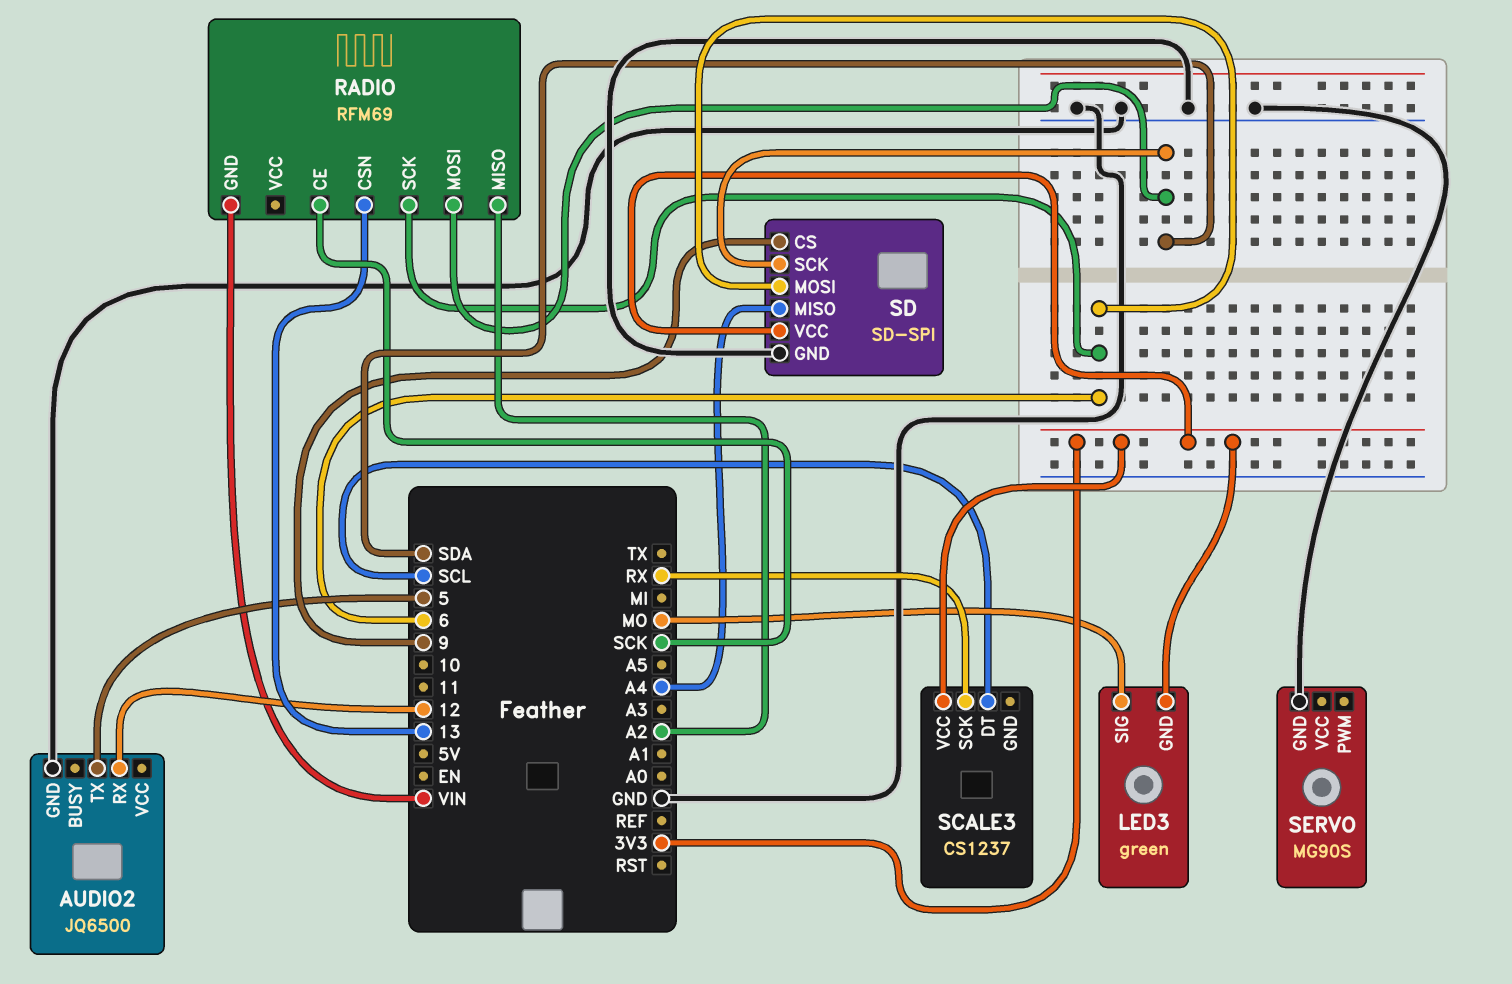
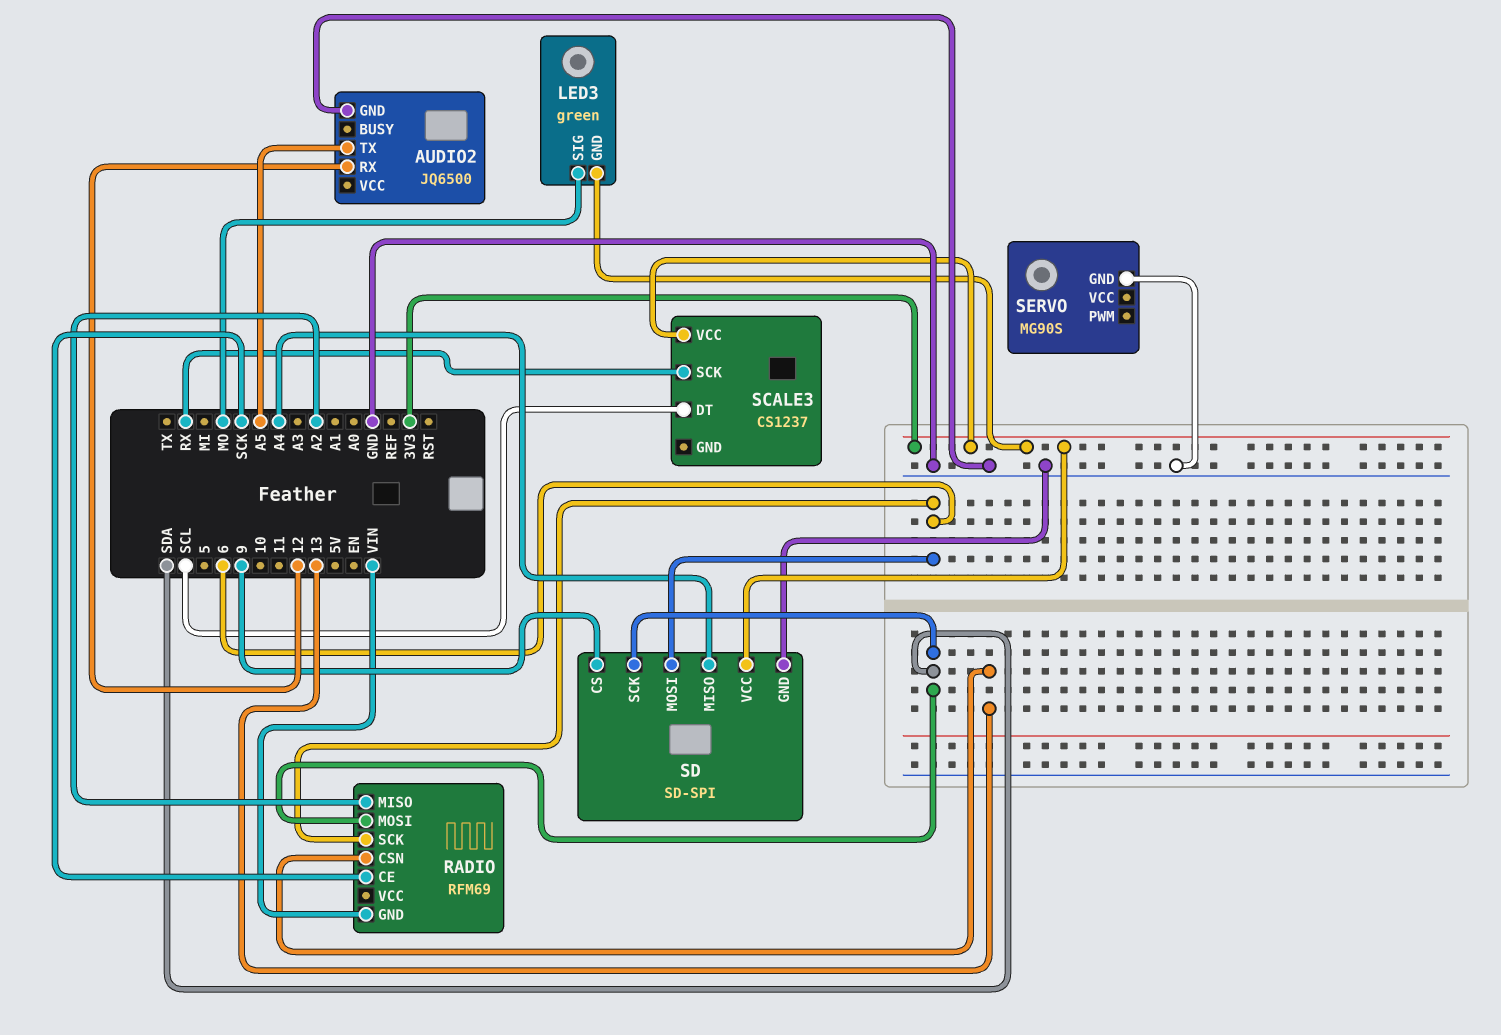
AUDIO2 pin TX: 5 -> A5

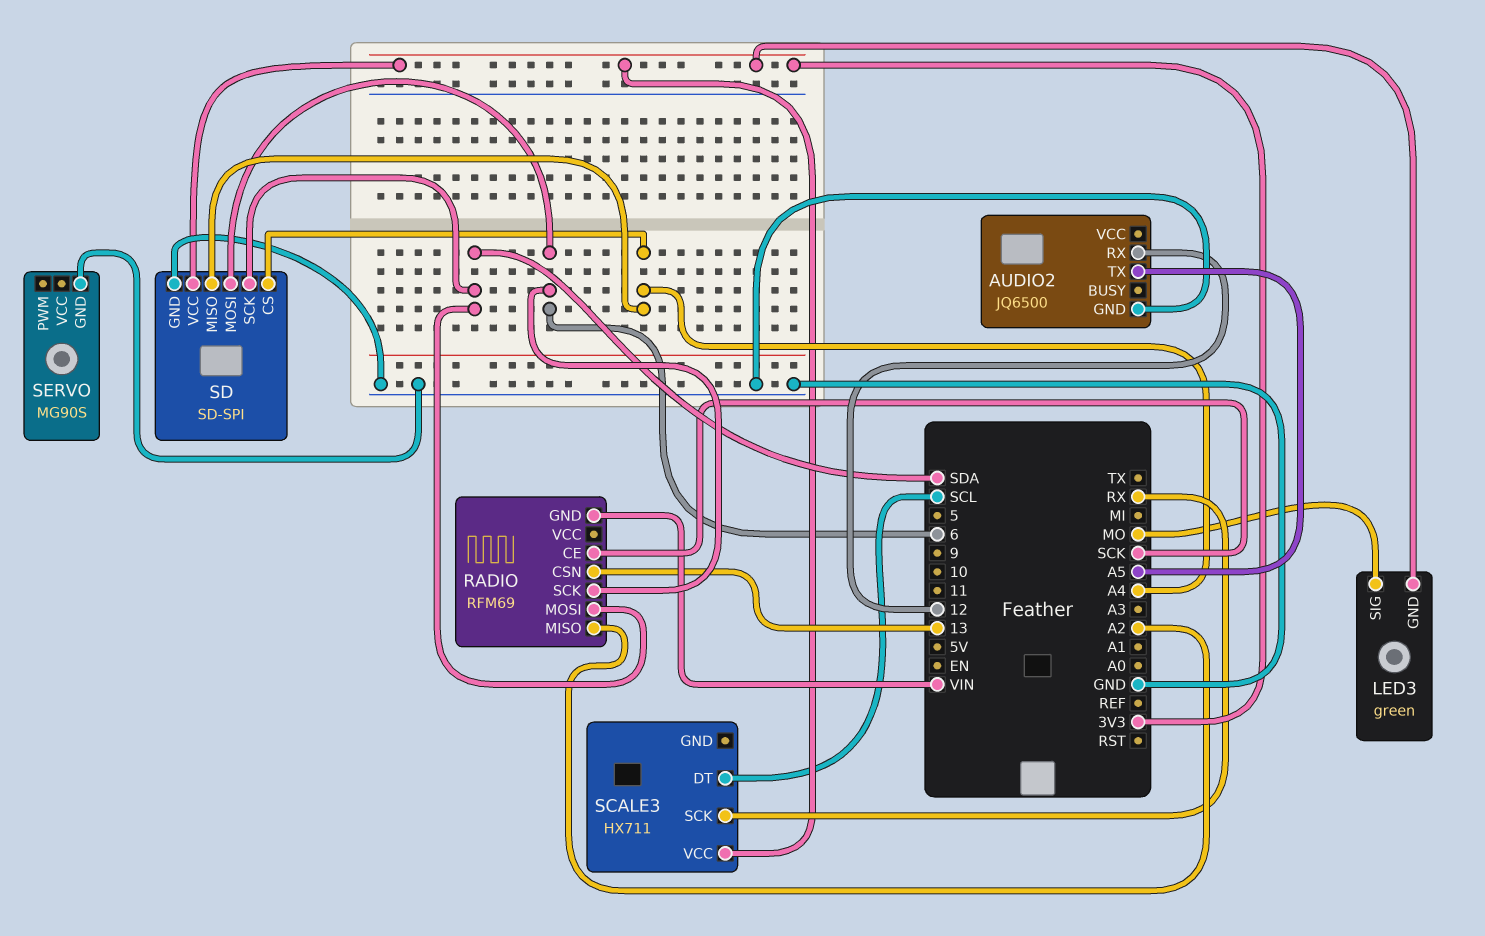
SCALE3: CS1237 -> HX711
SD pin CS: 9 -> A4

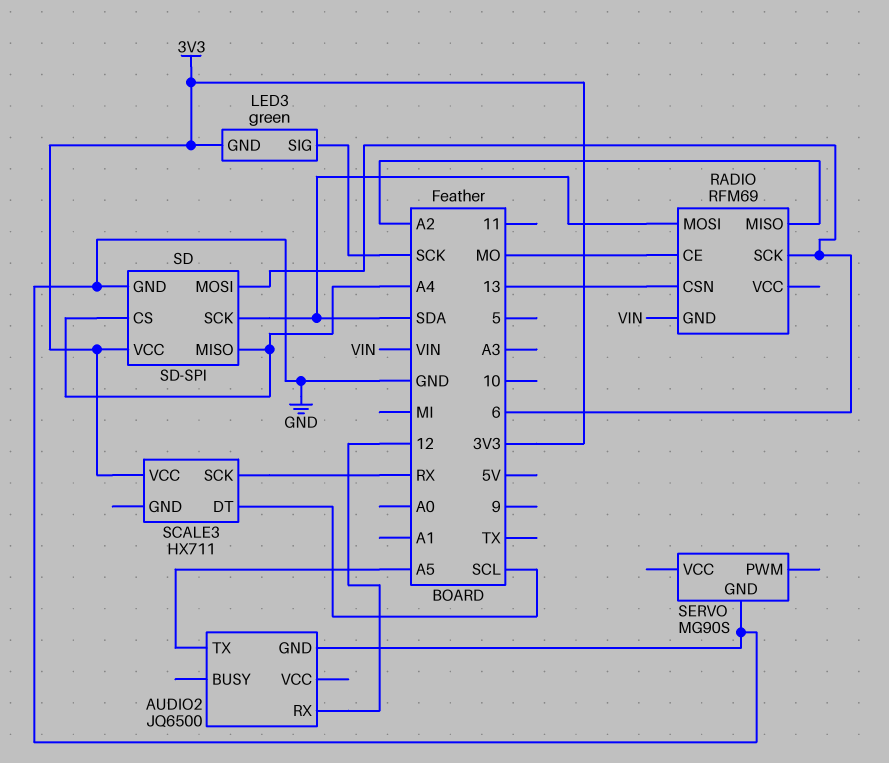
LED3 pin SIG: MO -> SCK
RADIO pin CE: SCK -> MO

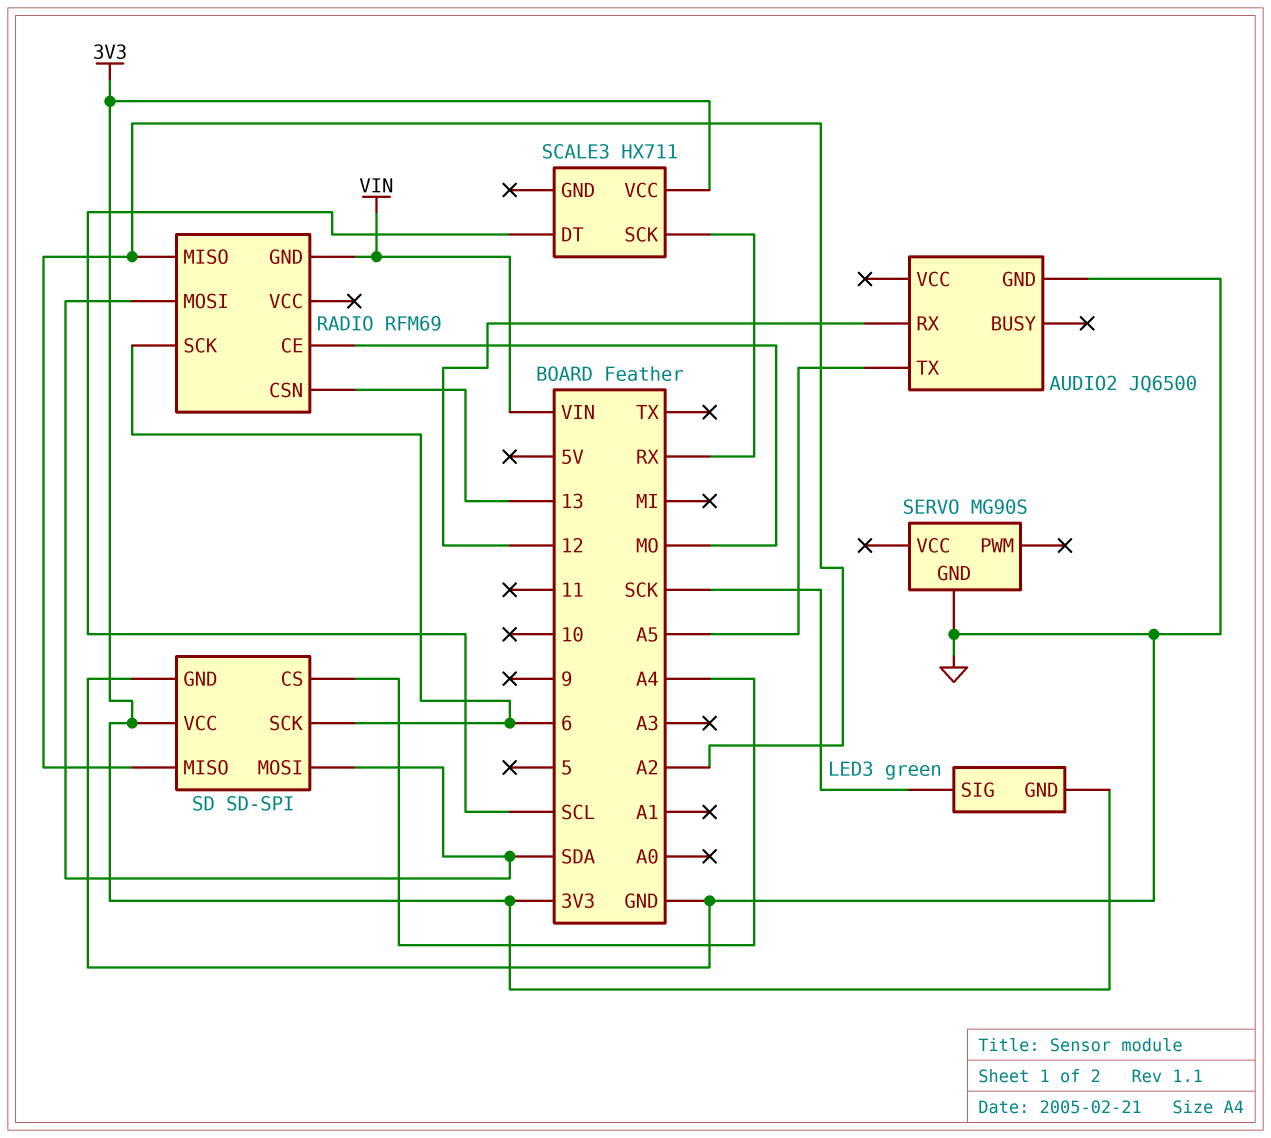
SD pin MISO: A4 -> A2
SD pin MOSI: 6 -> SDA
SD pin SCK: SDA -> 6

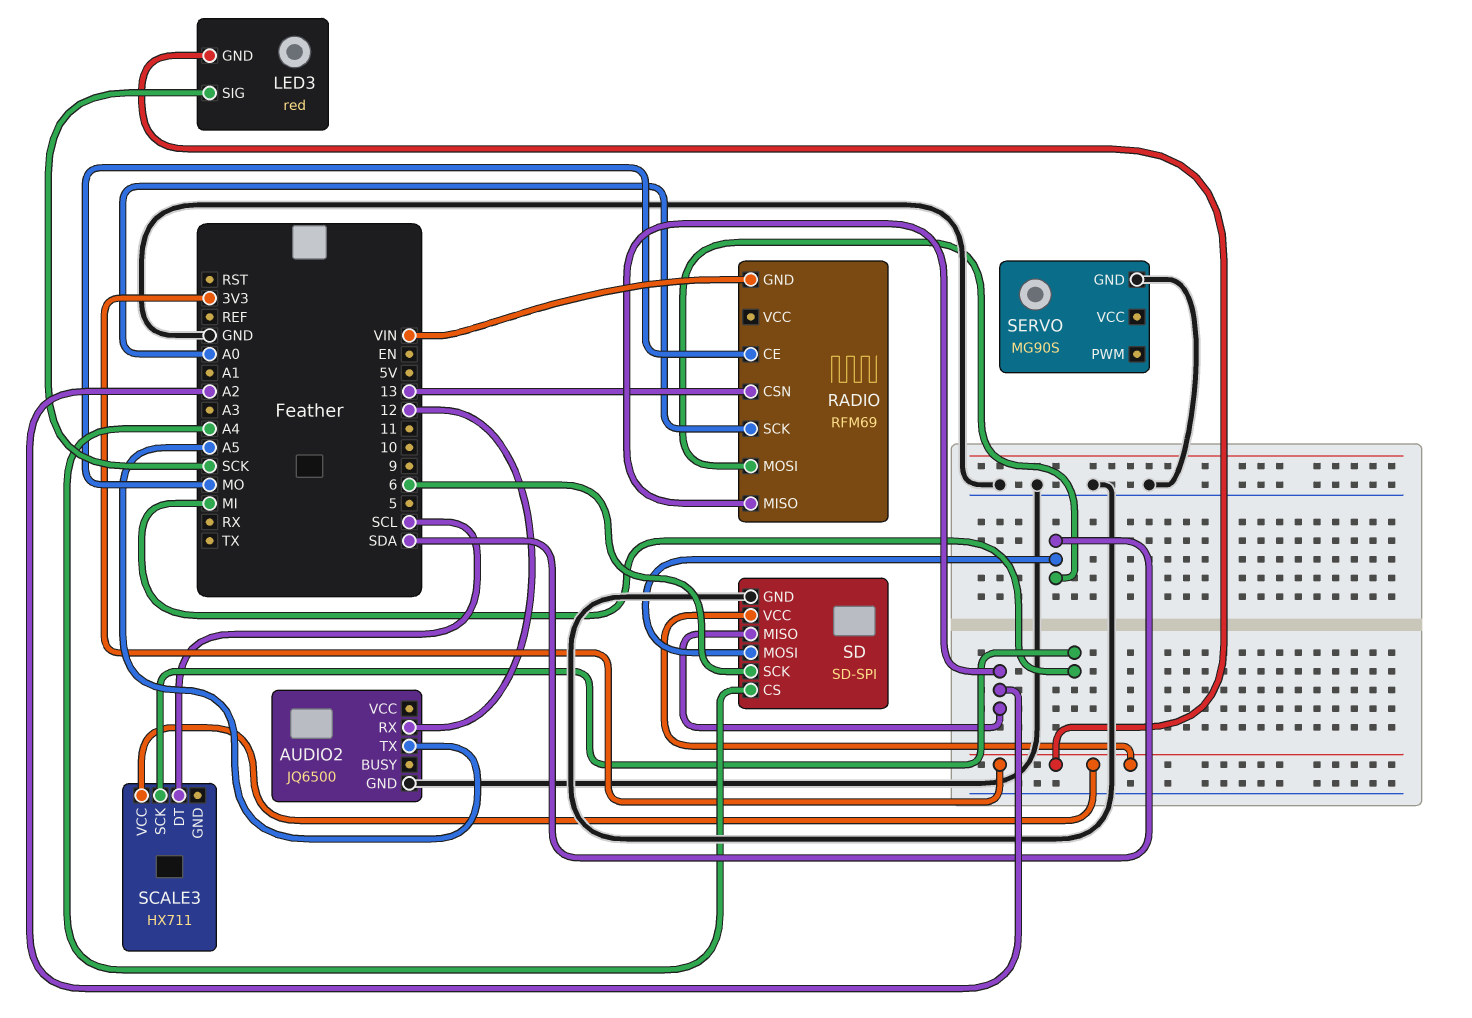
LED3: green -> red
RADIO pin SCK: 6 -> A0
SCALE3 pin SCK: RX -> MI

